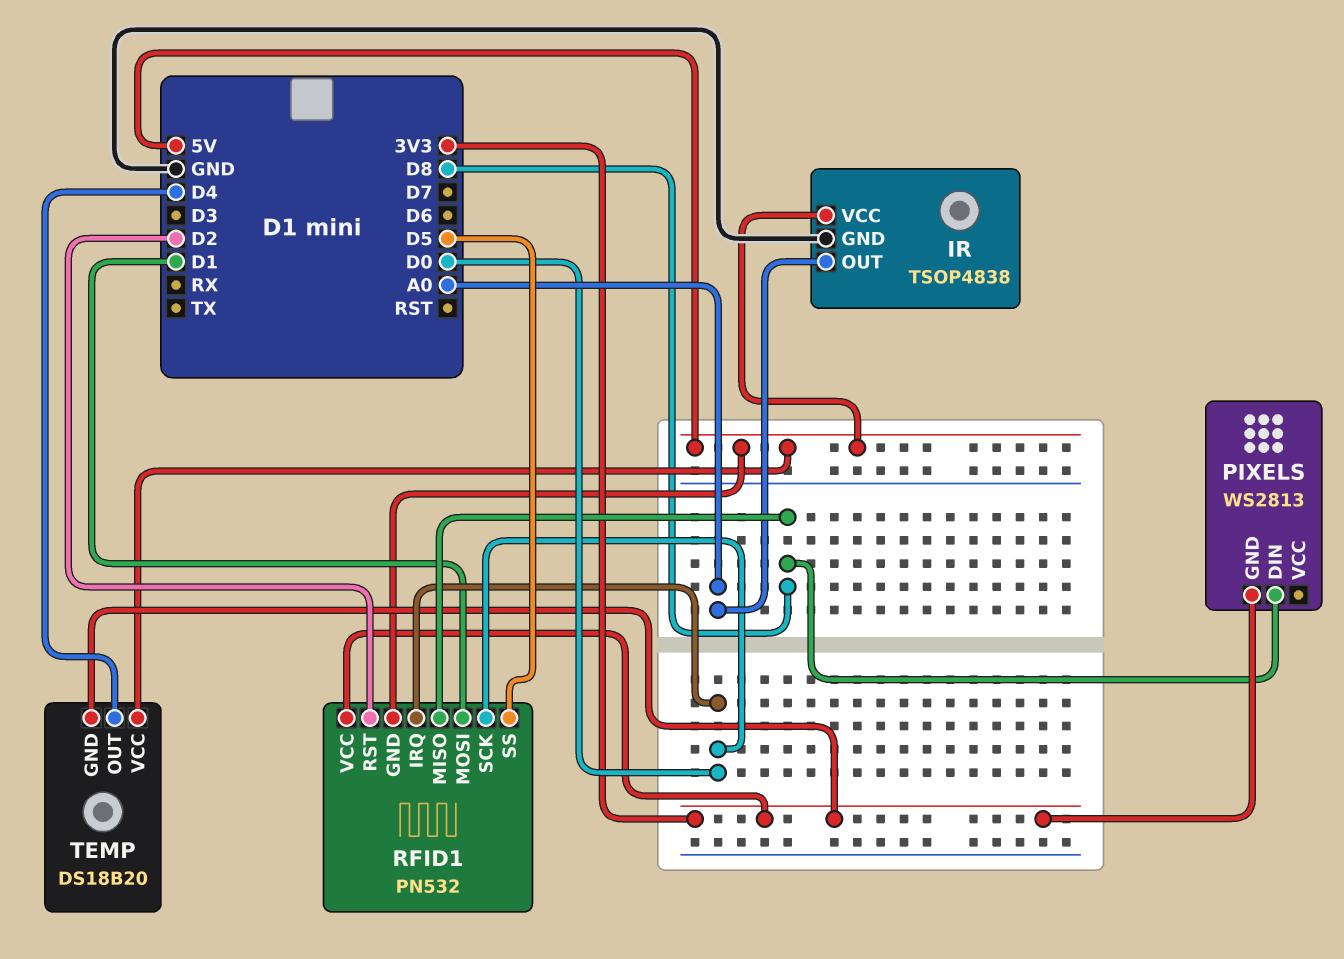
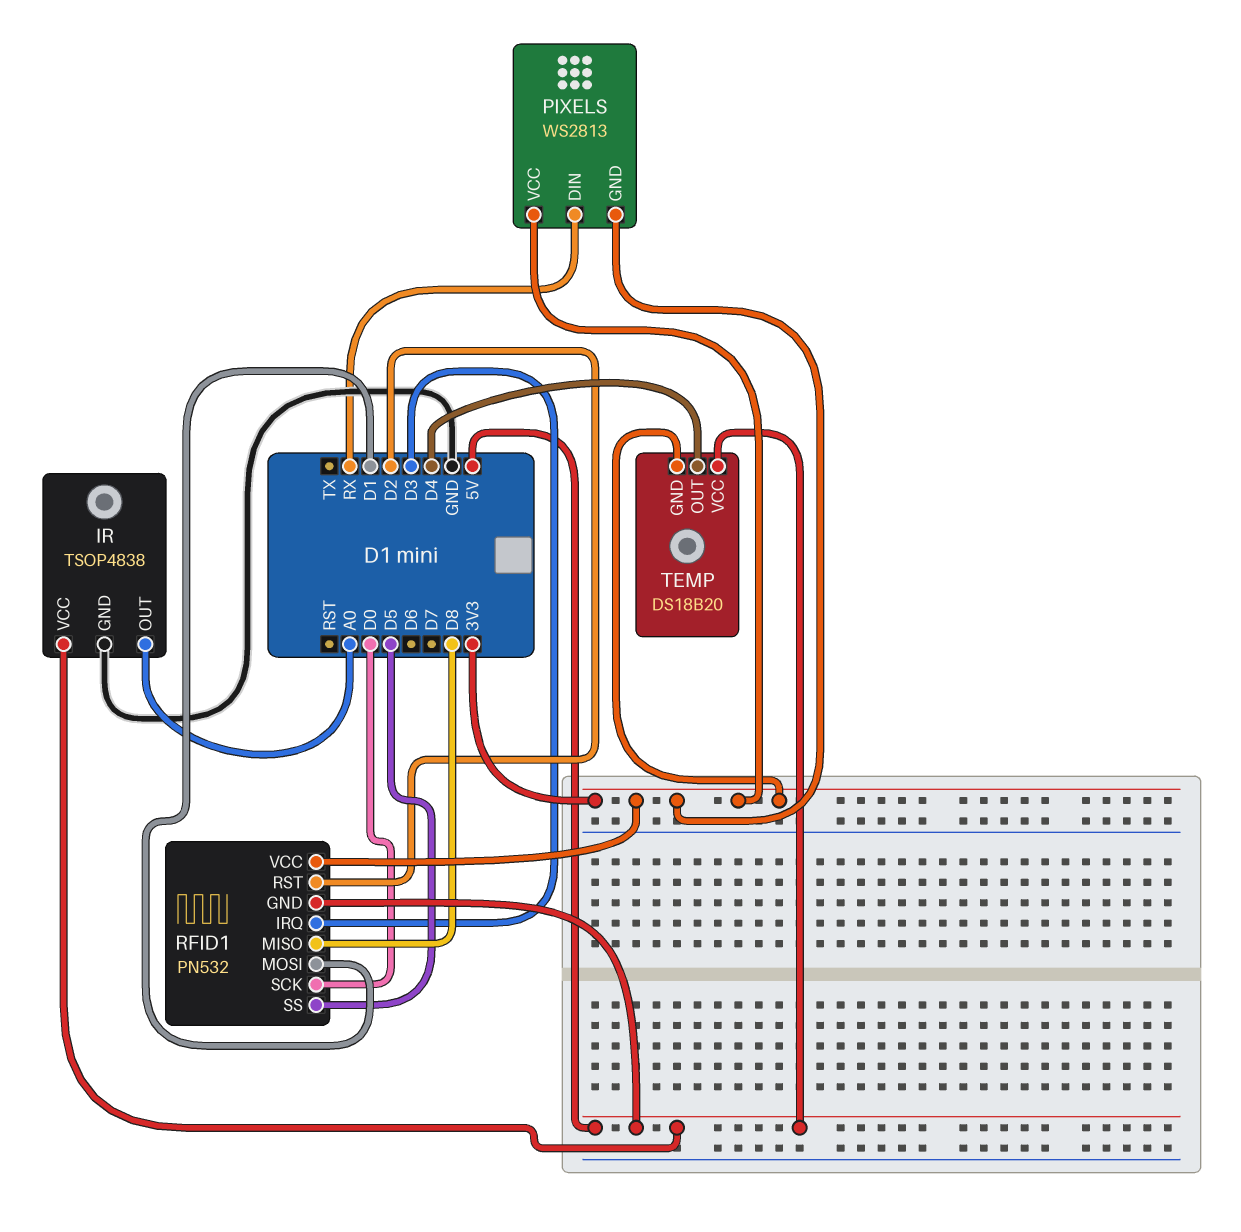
PIXELS pin DIN: D8 -> RX
PIXELS pin VCC: none -> 3V3
RFID1 pin IRQ: D0 -> D3

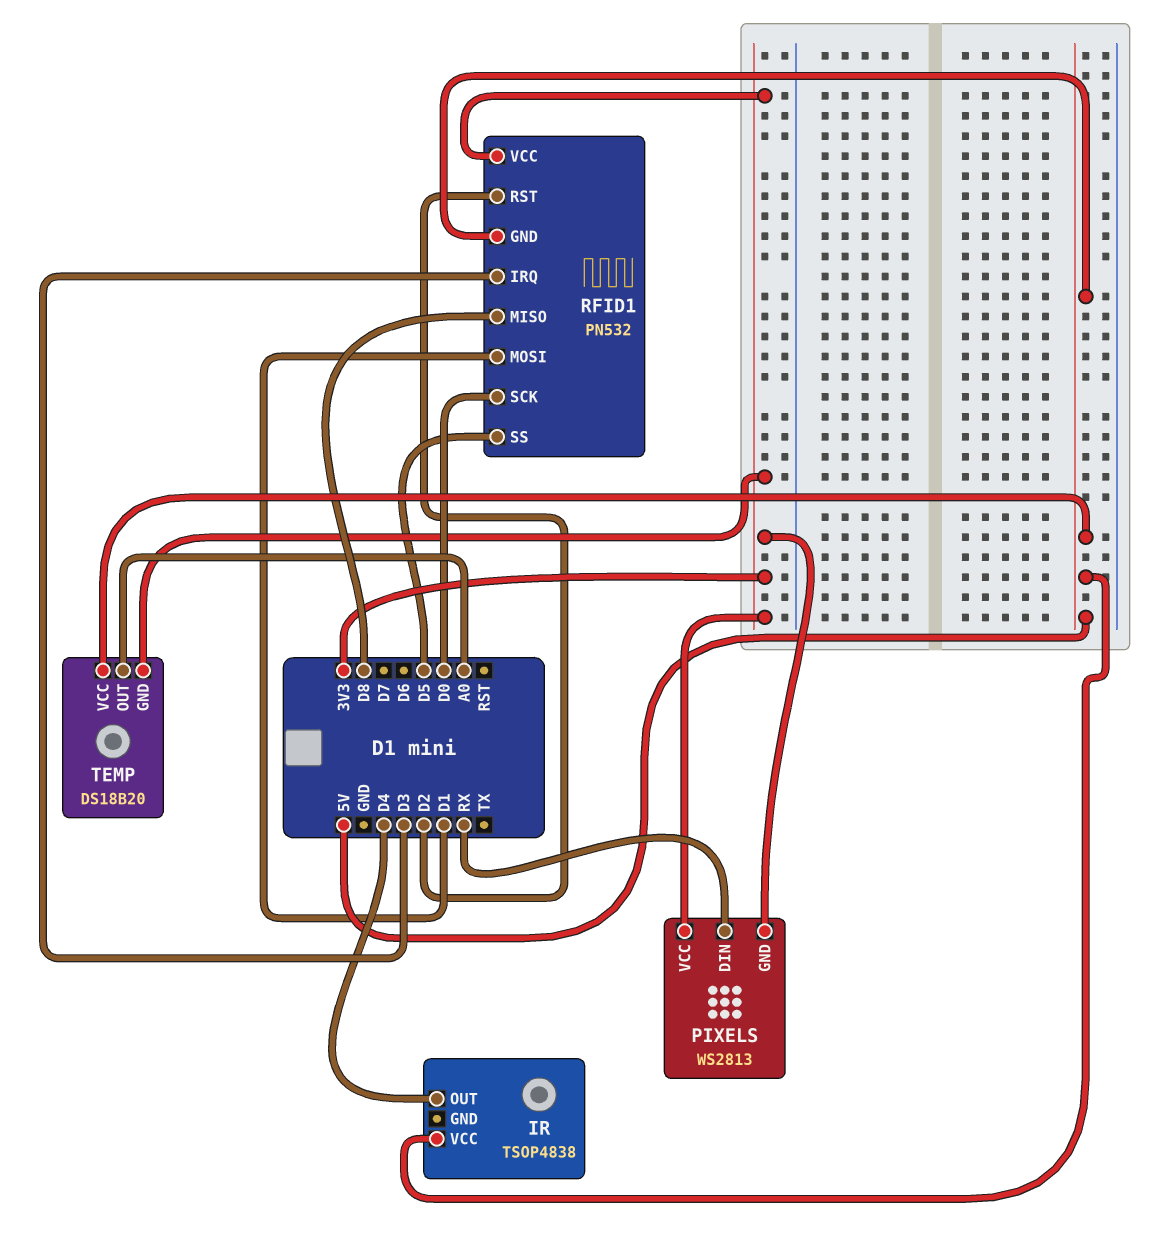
IR pin GND: GND -> none
IR pin OUT: A0 -> D4
TEMP pin OUT: D4 -> A0

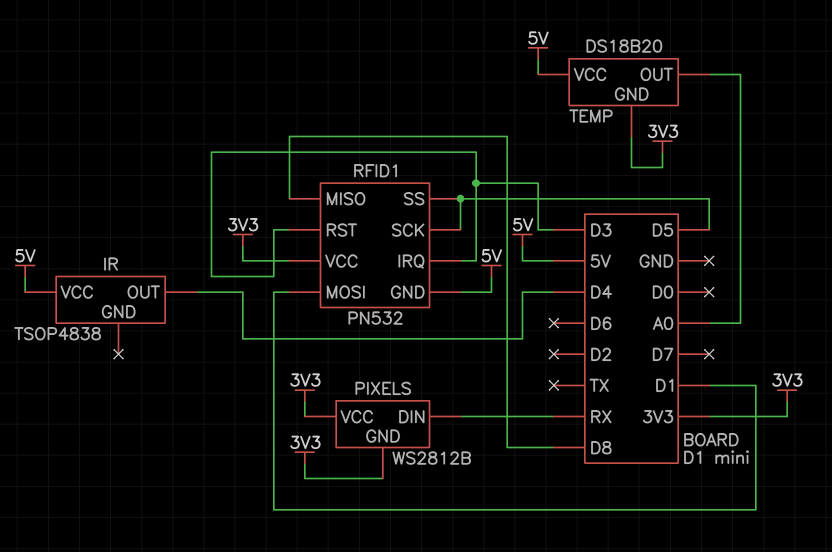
PIXELS: WS2813 -> WS2812B
RFID1 pin RST: D2 -> D3
RFID1 pin SCK: D0 -> D5

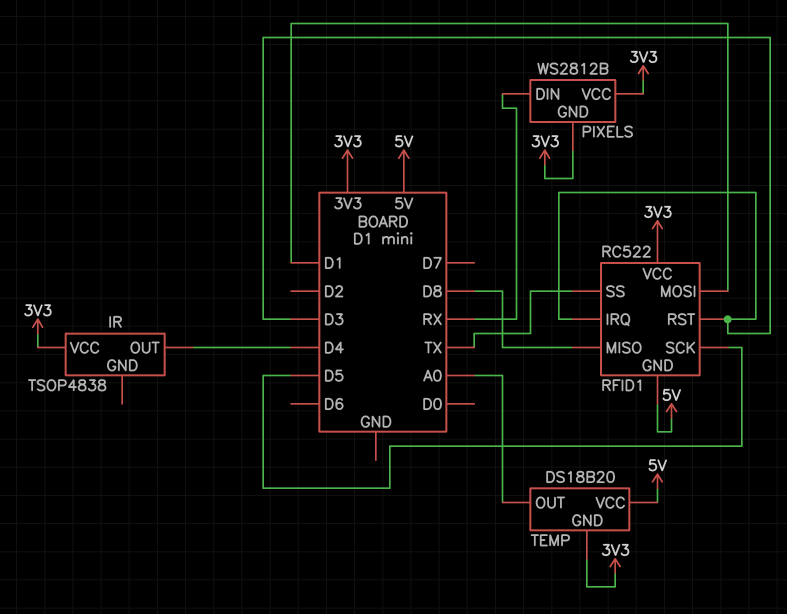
IR pin VCC: 5V -> 3V3
RFID1: PN532 -> RC522
RFID1 pin SS: D5 -> TX

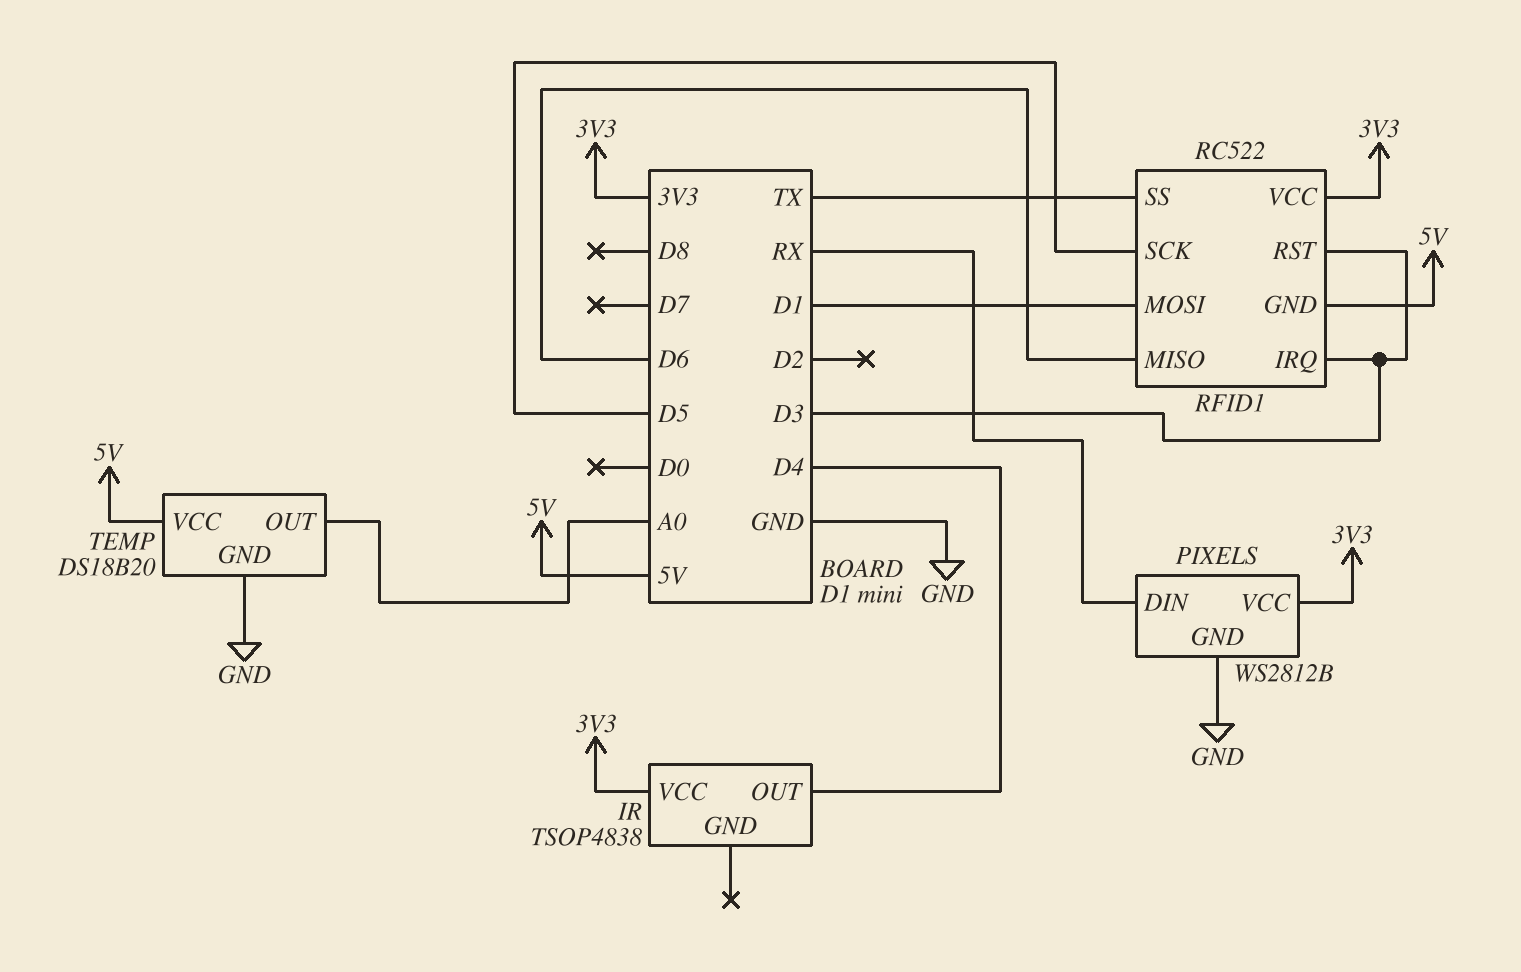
PIXELS pin GND: 3V3 -> GND
RFID1 pin MISO: D8 -> D6
TEMP pin GND: 3V3 -> GND

